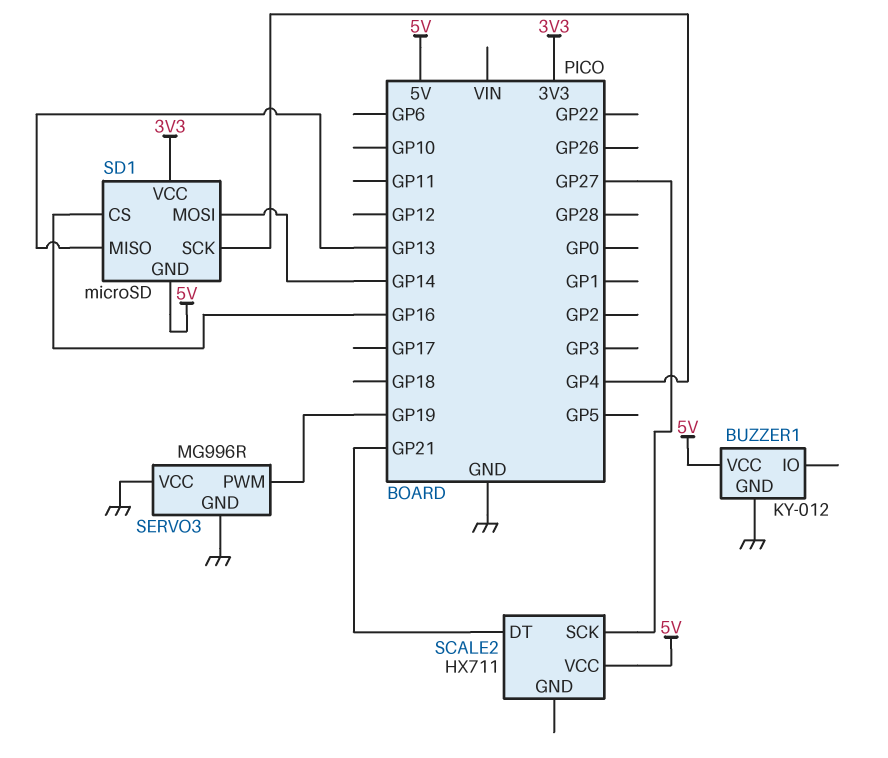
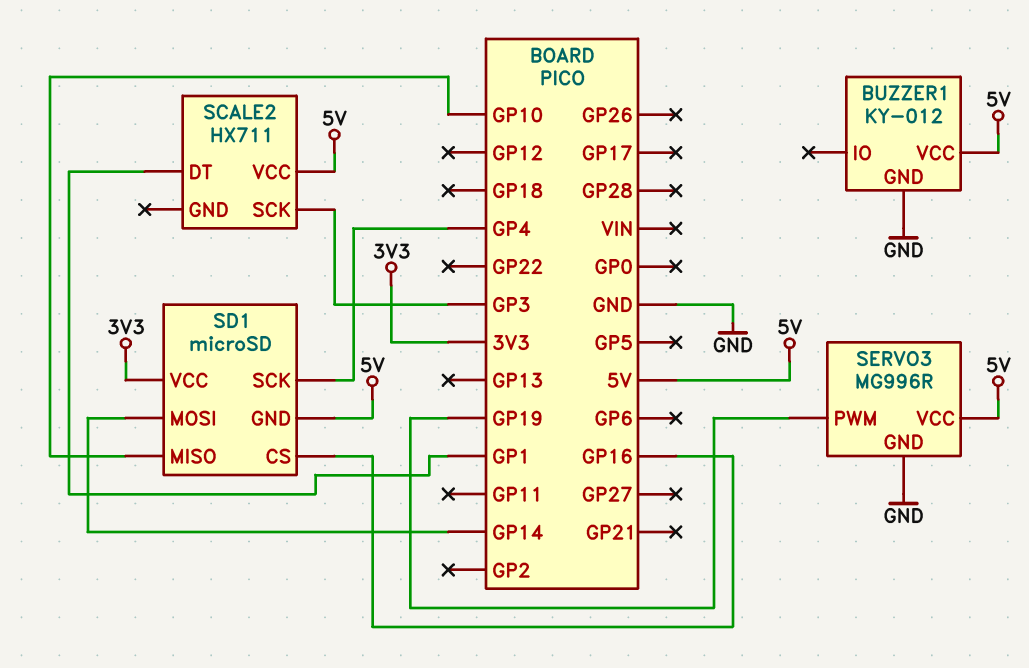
SCALE2 pin DT: GP21 -> GP1
SCALE2 pin SCK: GP27 -> GP3
SD1 pin MISO: GP13 -> GP10
SERVO3 pin VCC: GND -> 5V

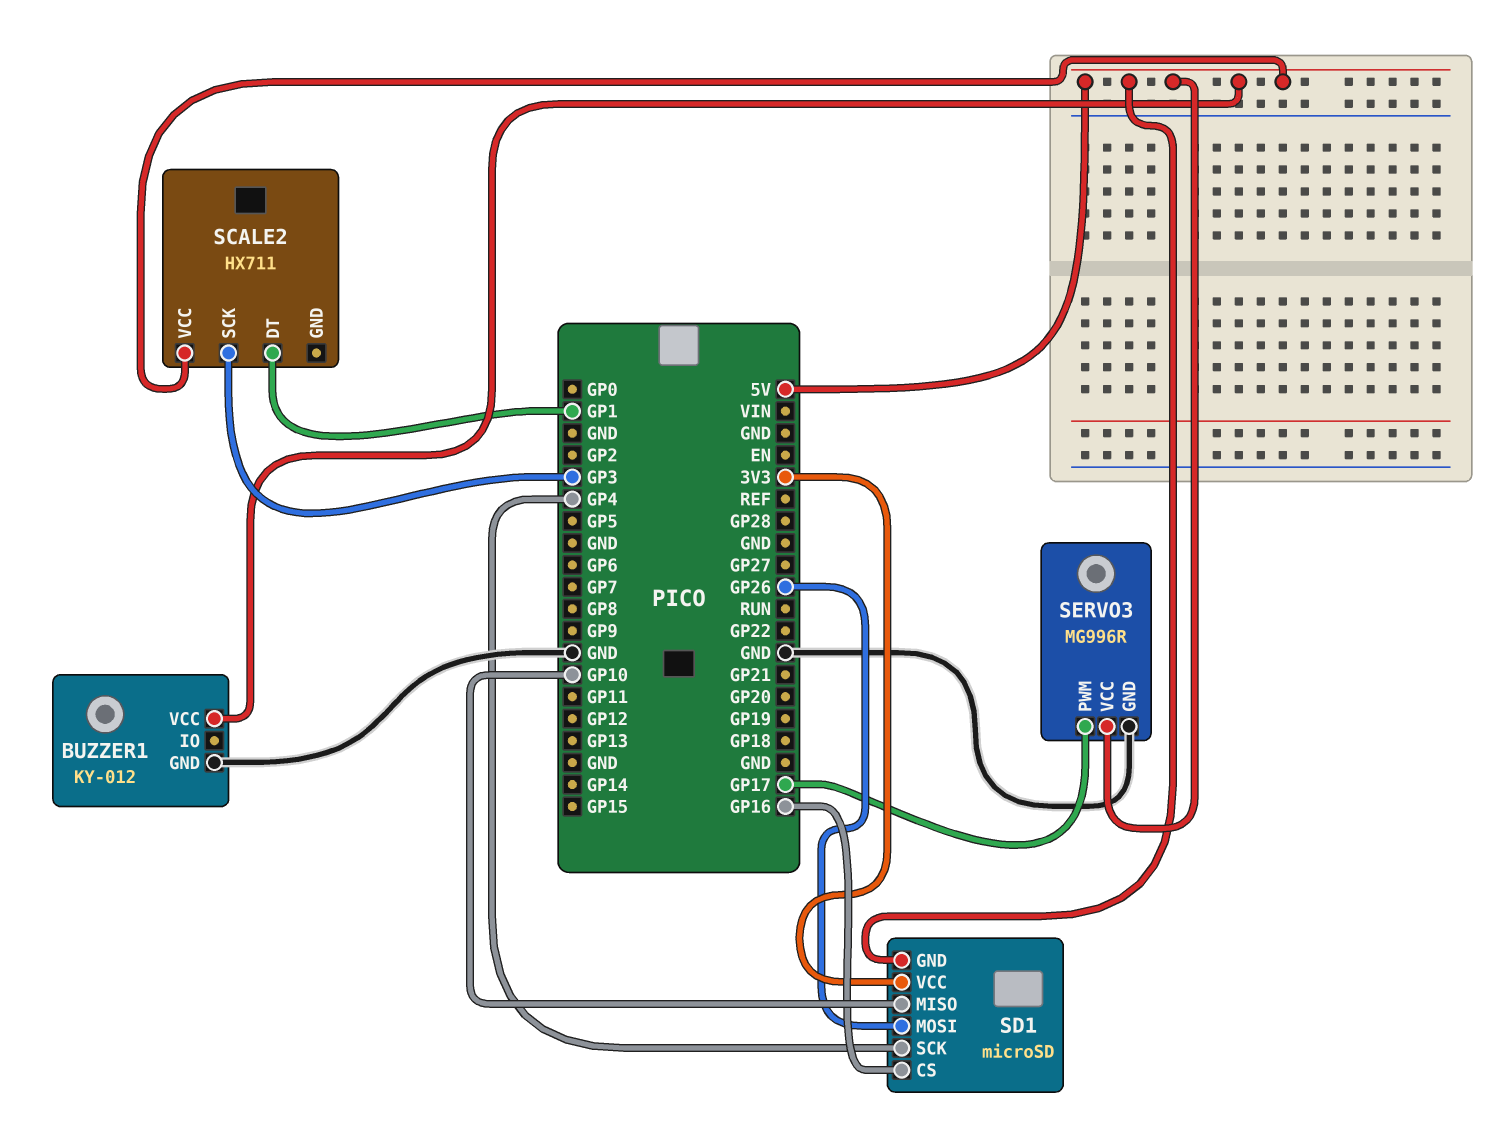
SD1 pin MOSI: GP14 -> GP26
SERVO3 pin PWM: GP19 -> GP17

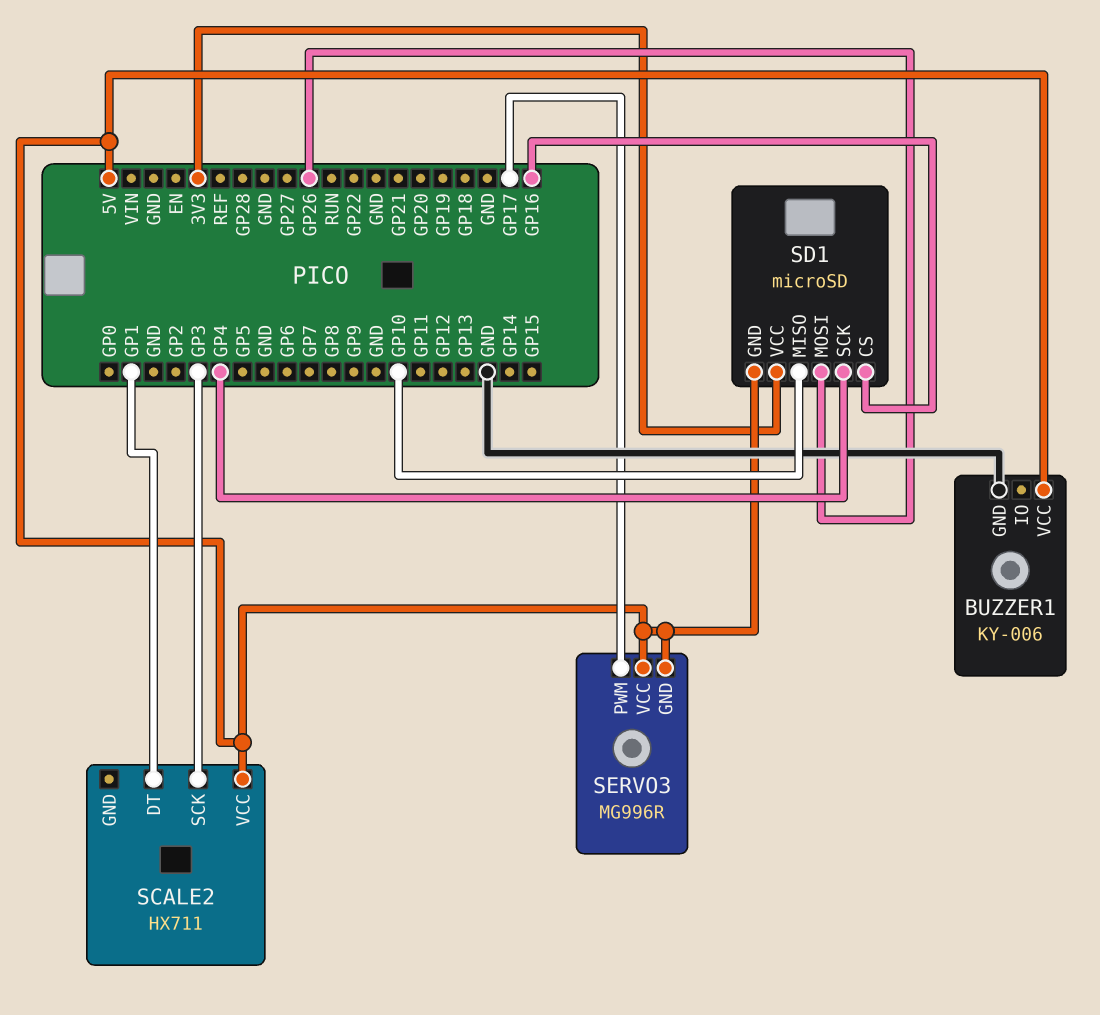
BUZZER1: KY-012 -> KY-006
SERVO3 pin GND: GND -> 5V

